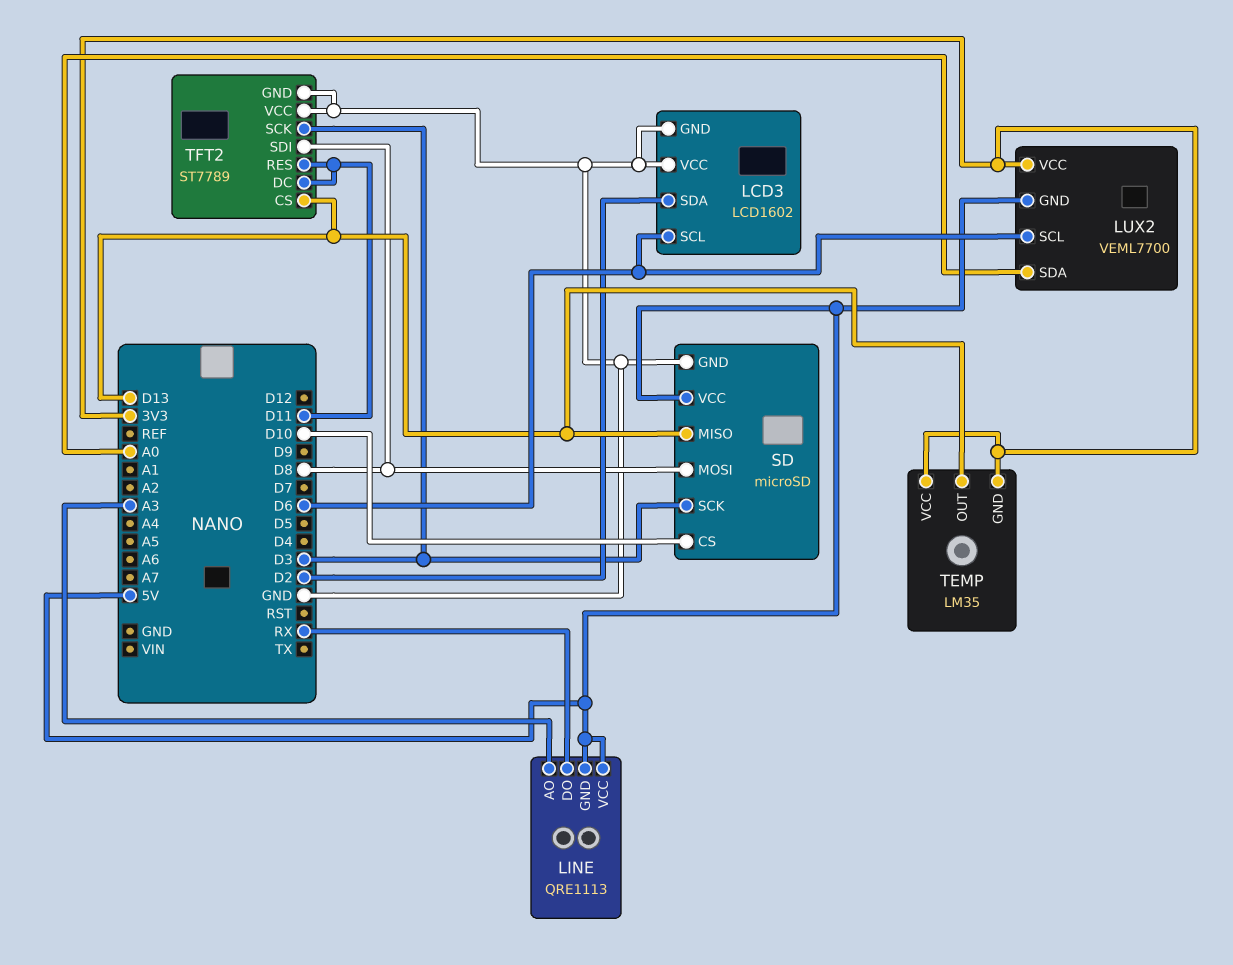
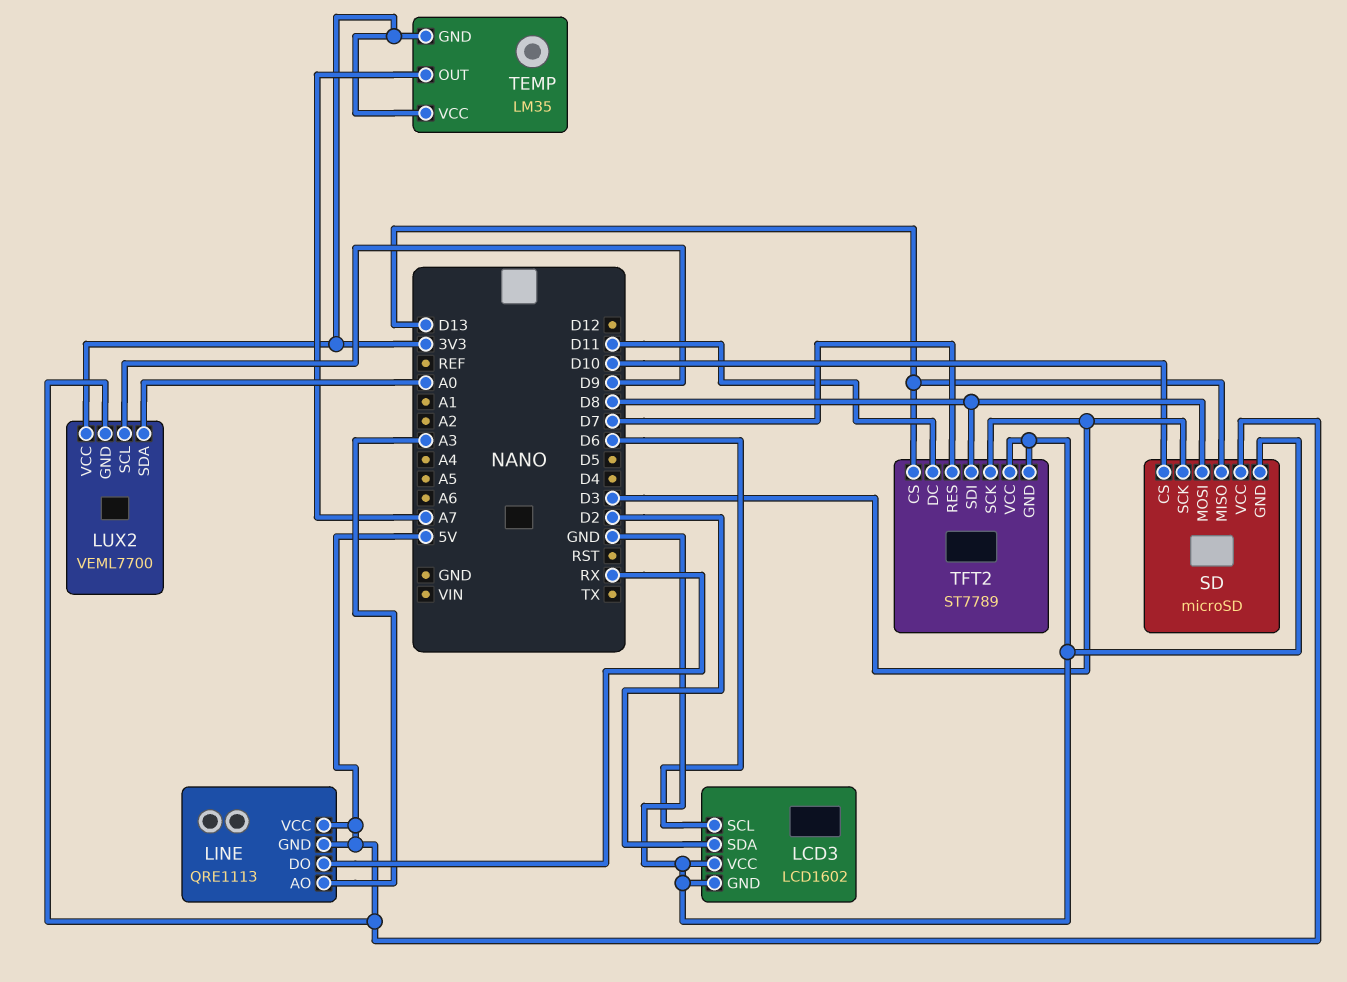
LUX2 pin SCL: D6 -> D9
TEMP pin OUT: D13 -> A7
TFT2 pin RES: D11 -> D7

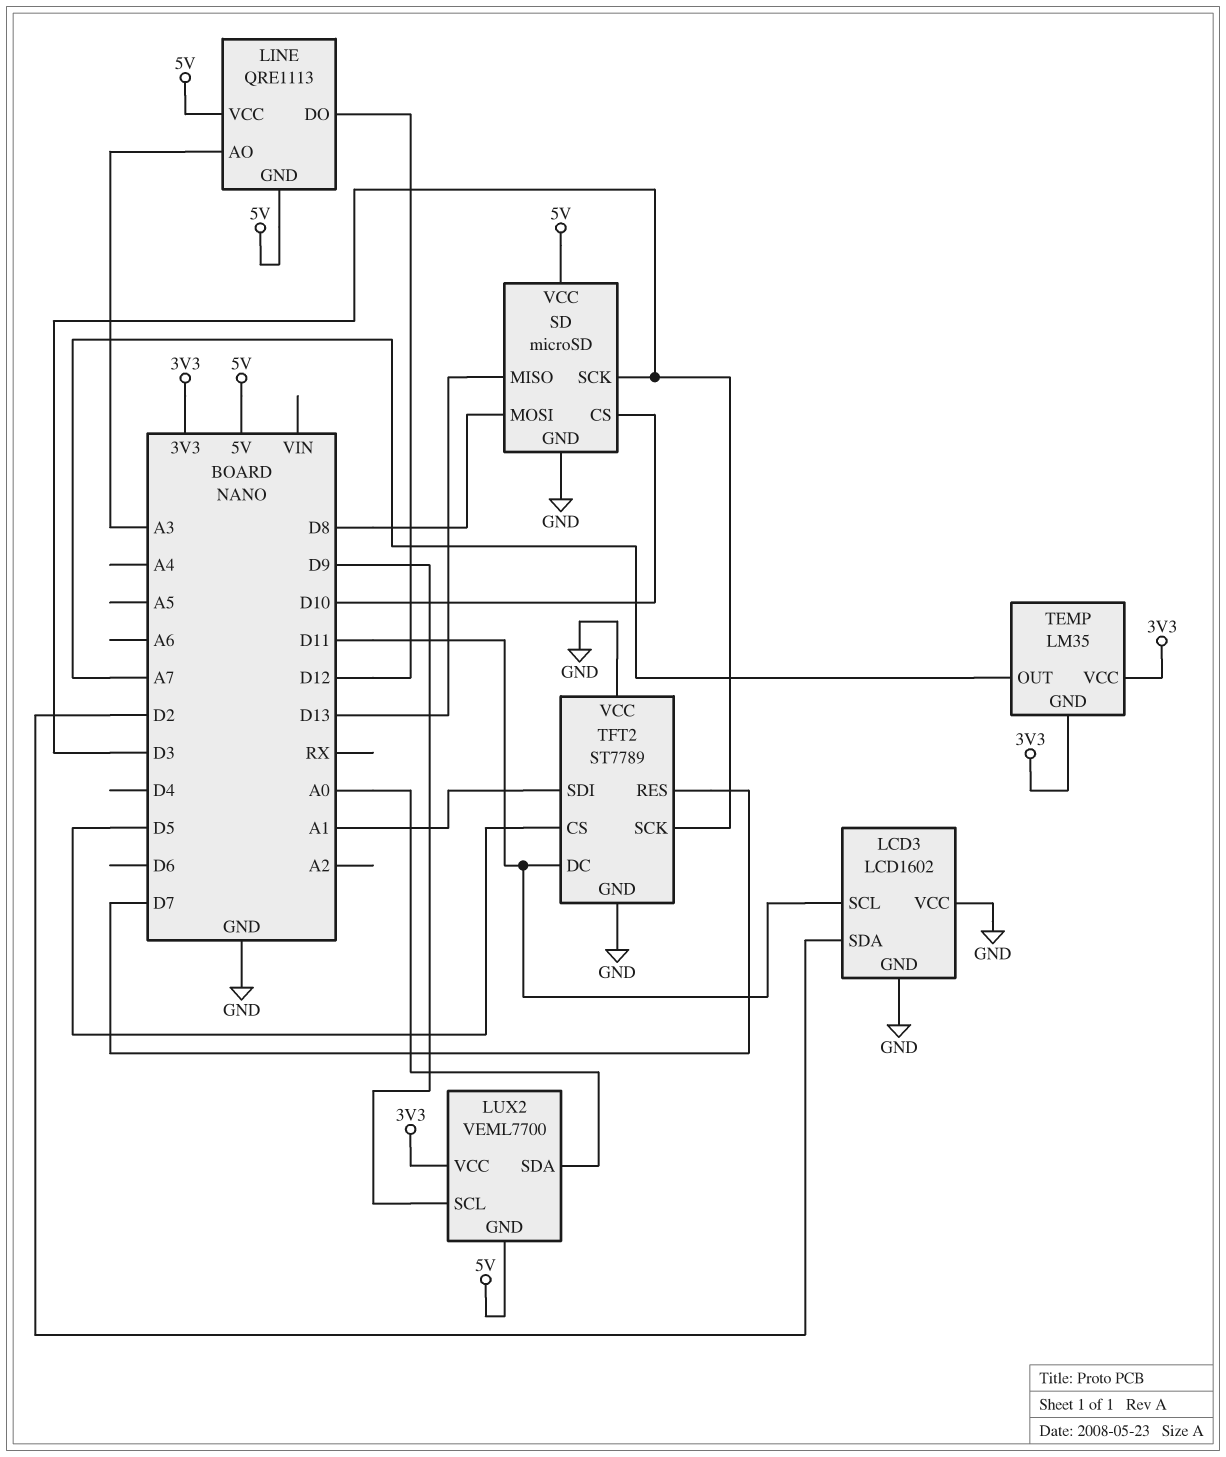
LCD3 pin SCL: D6 -> D11
LINE pin DO: RX -> D12
TFT2 pin CS: D13 -> D5
TFT2 pin SDI: D8 -> A1

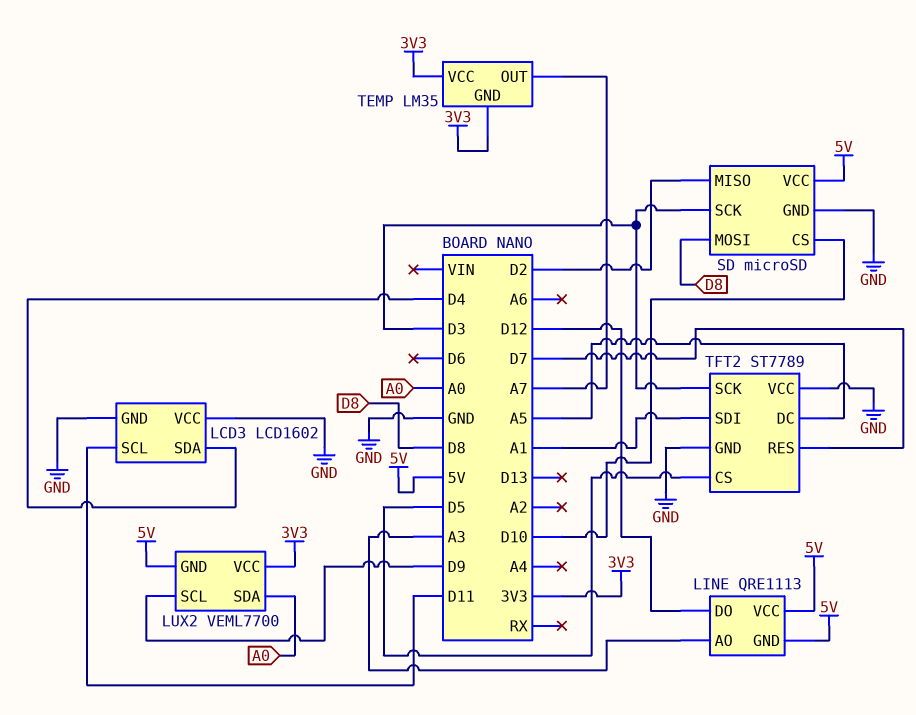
LCD3 pin SDA: D2 -> D4
SD pin MISO: D13 -> D2
TFT2 pin DC: D11 -> A5

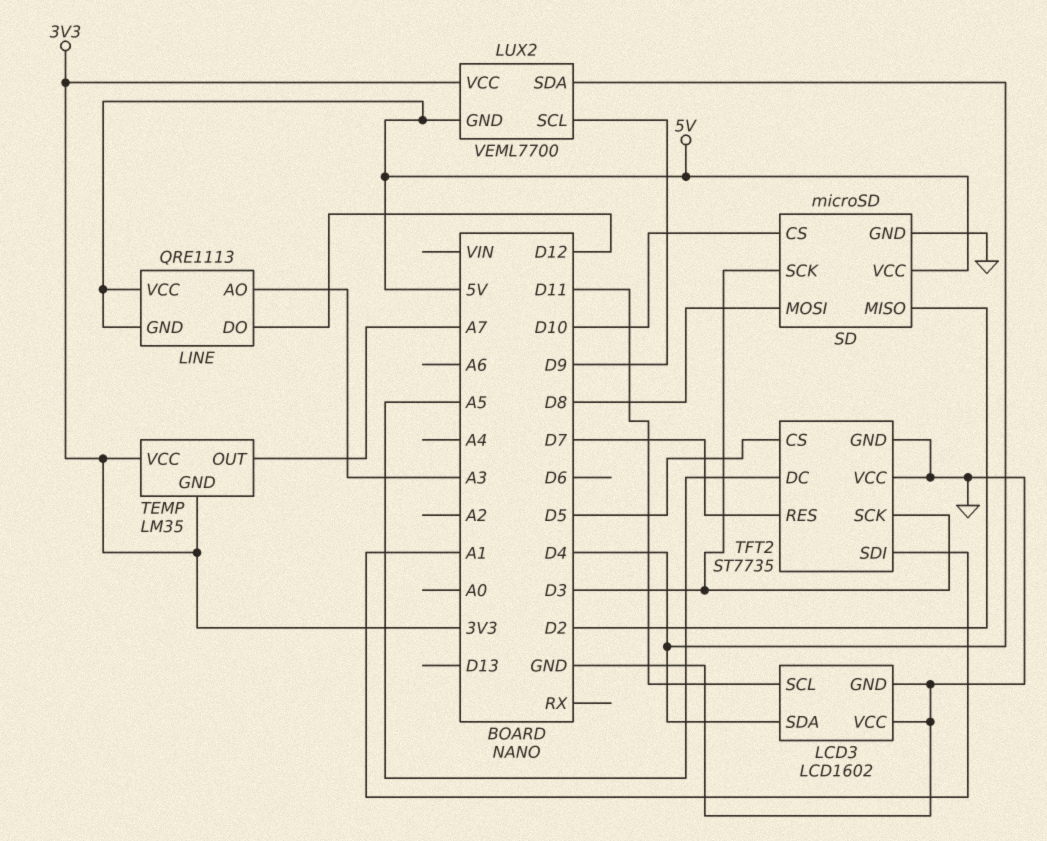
LUX2 pin SDA: A0 -> D4
TFT2: ST7789 -> ST7735

